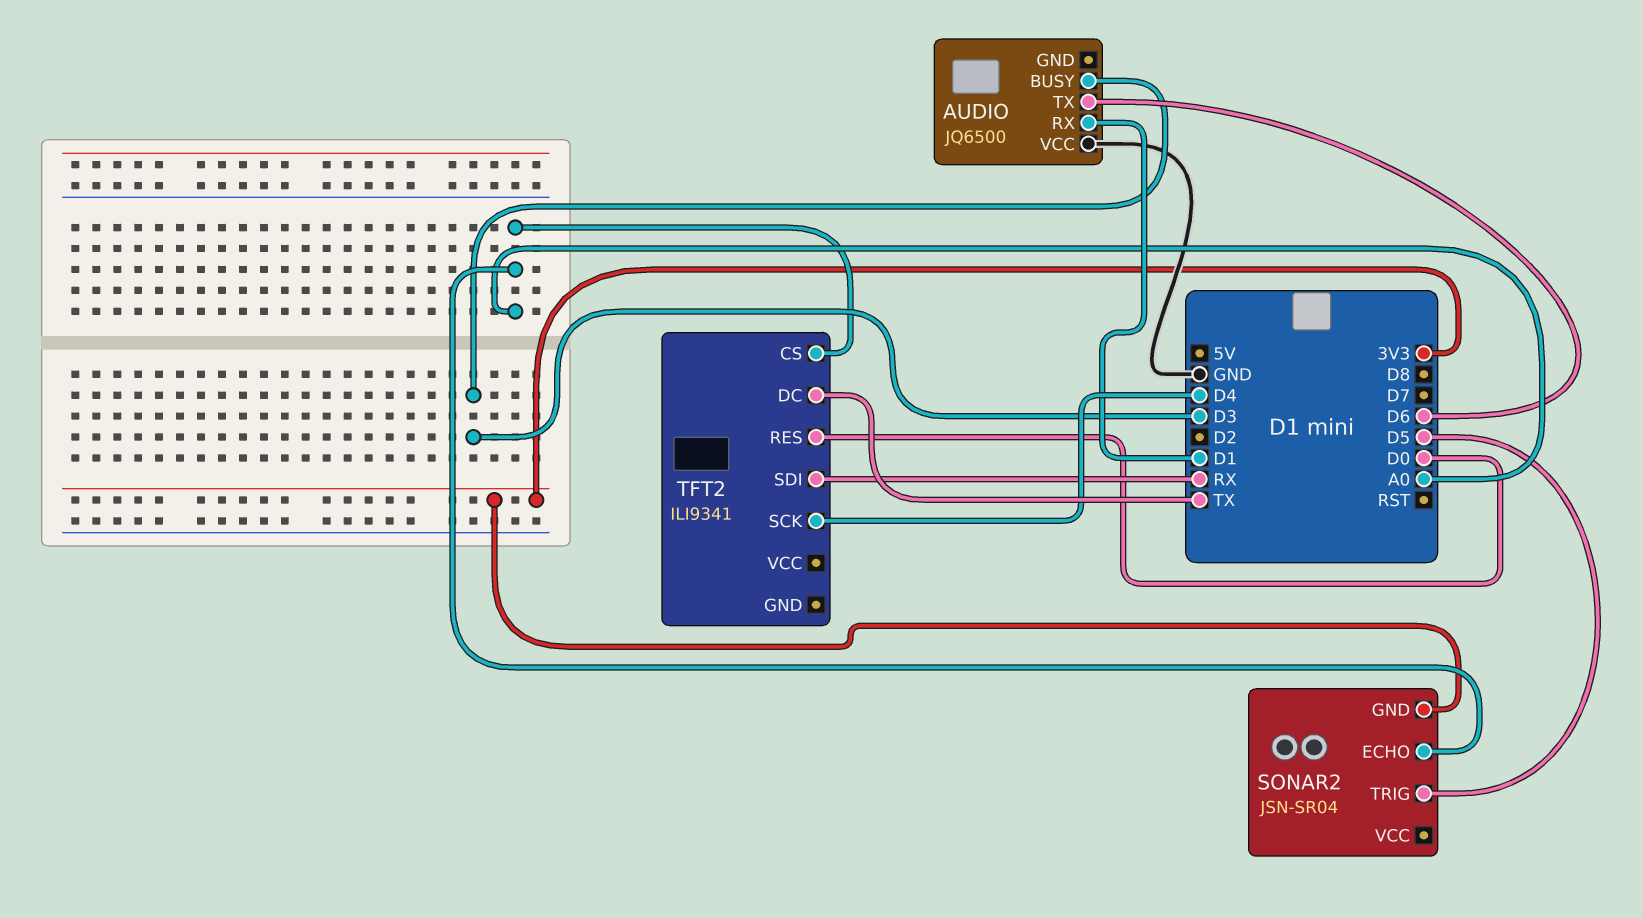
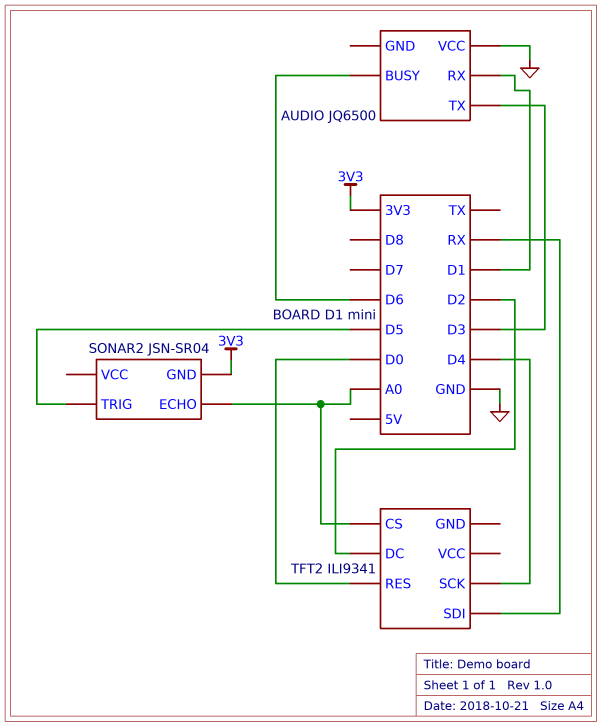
AUDIO pin BUSY: D3 -> D6
AUDIO pin TX: D6 -> D3
TFT2 pin DC: TX -> D2

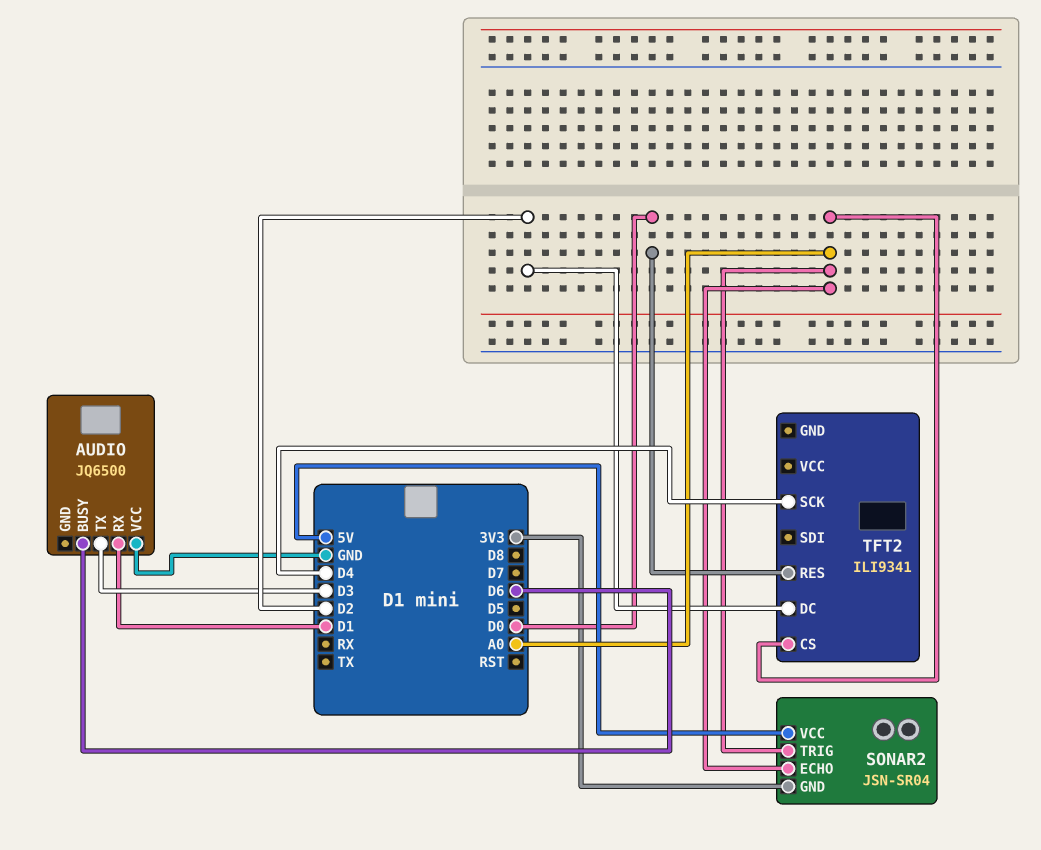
SONAR2 pin TRIG: D5 -> A0
SONAR2 pin VCC: none -> 5V
TFT2 pin SDI: RX -> none

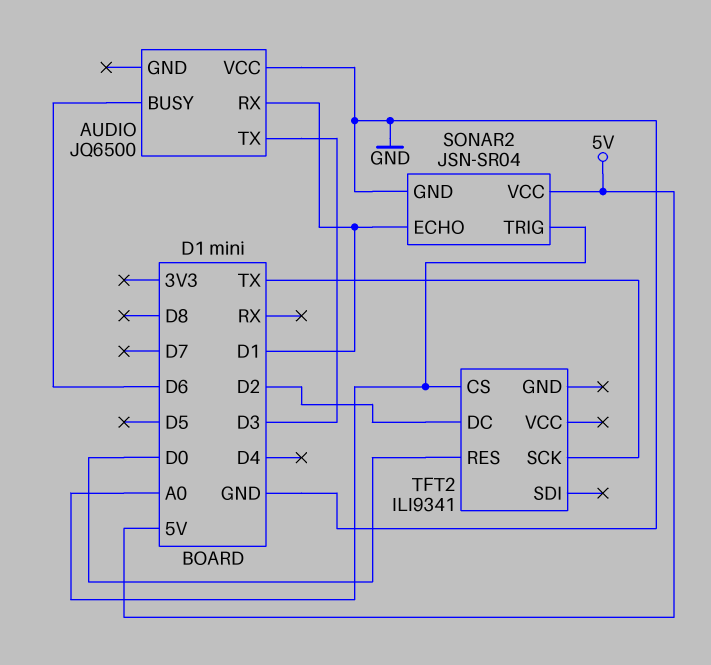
SONAR2 pin ECHO: A0 -> D1
SONAR2 pin GND: 3V3 -> GND
TFT2 pin SCK: D4 -> TX

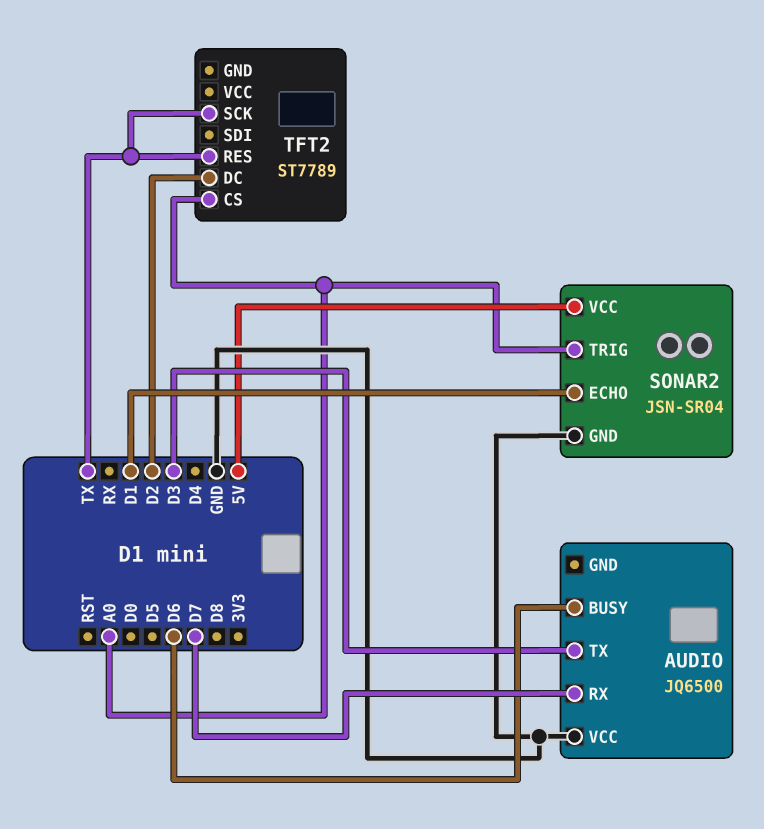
AUDIO pin RX: D1 -> D7
TFT2: ILI9341 -> ST7789
TFT2 pin RES: D0 -> TX

